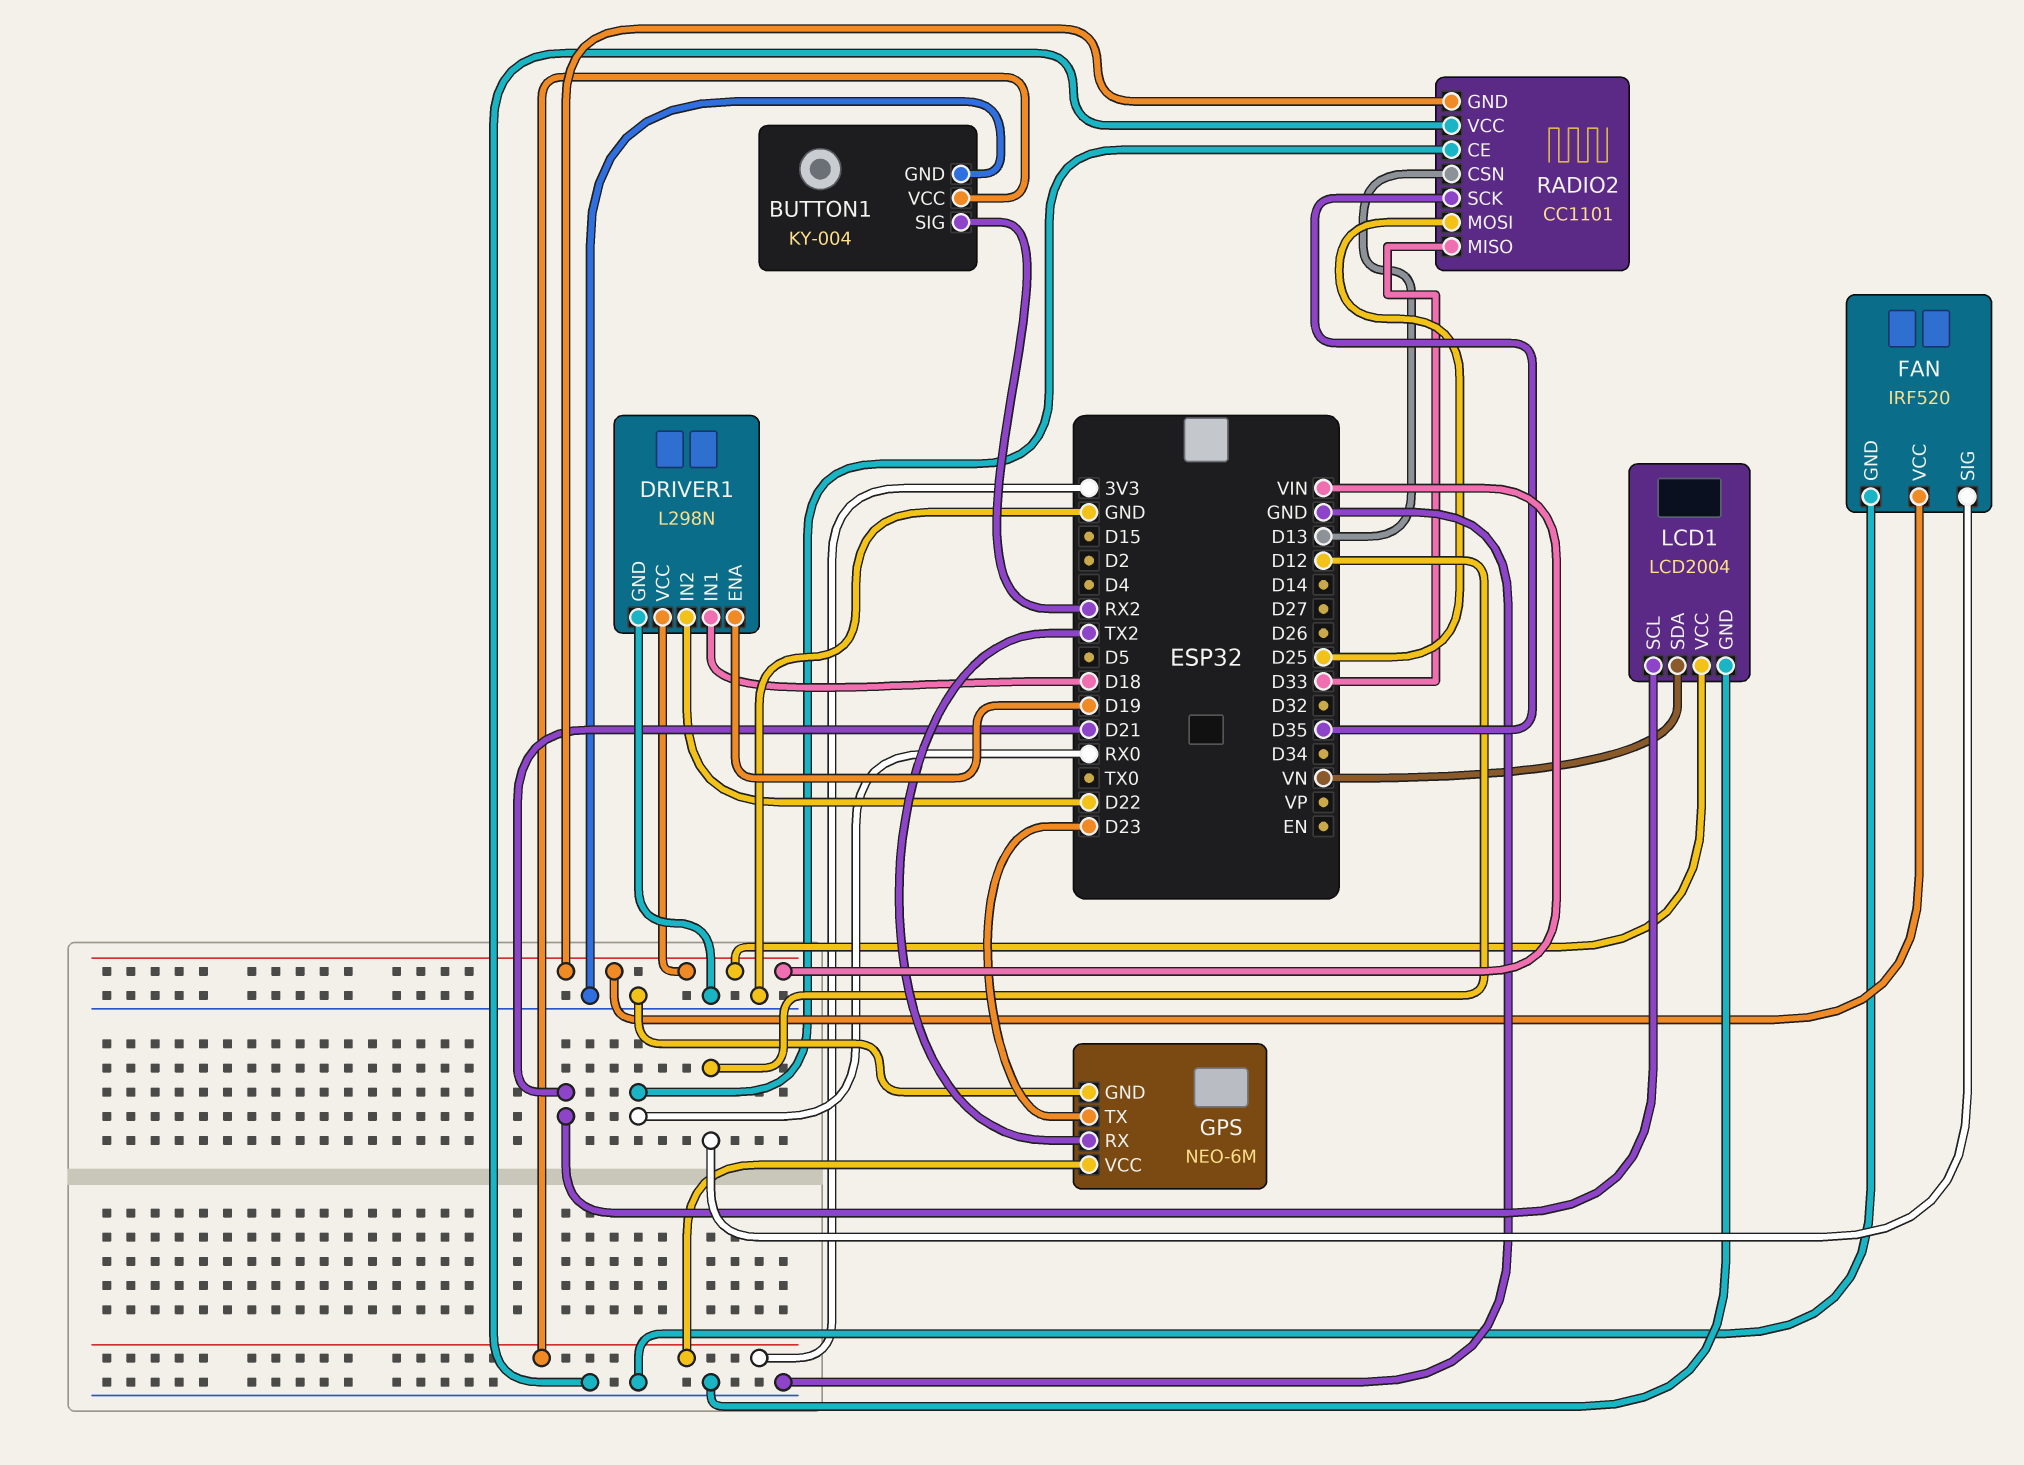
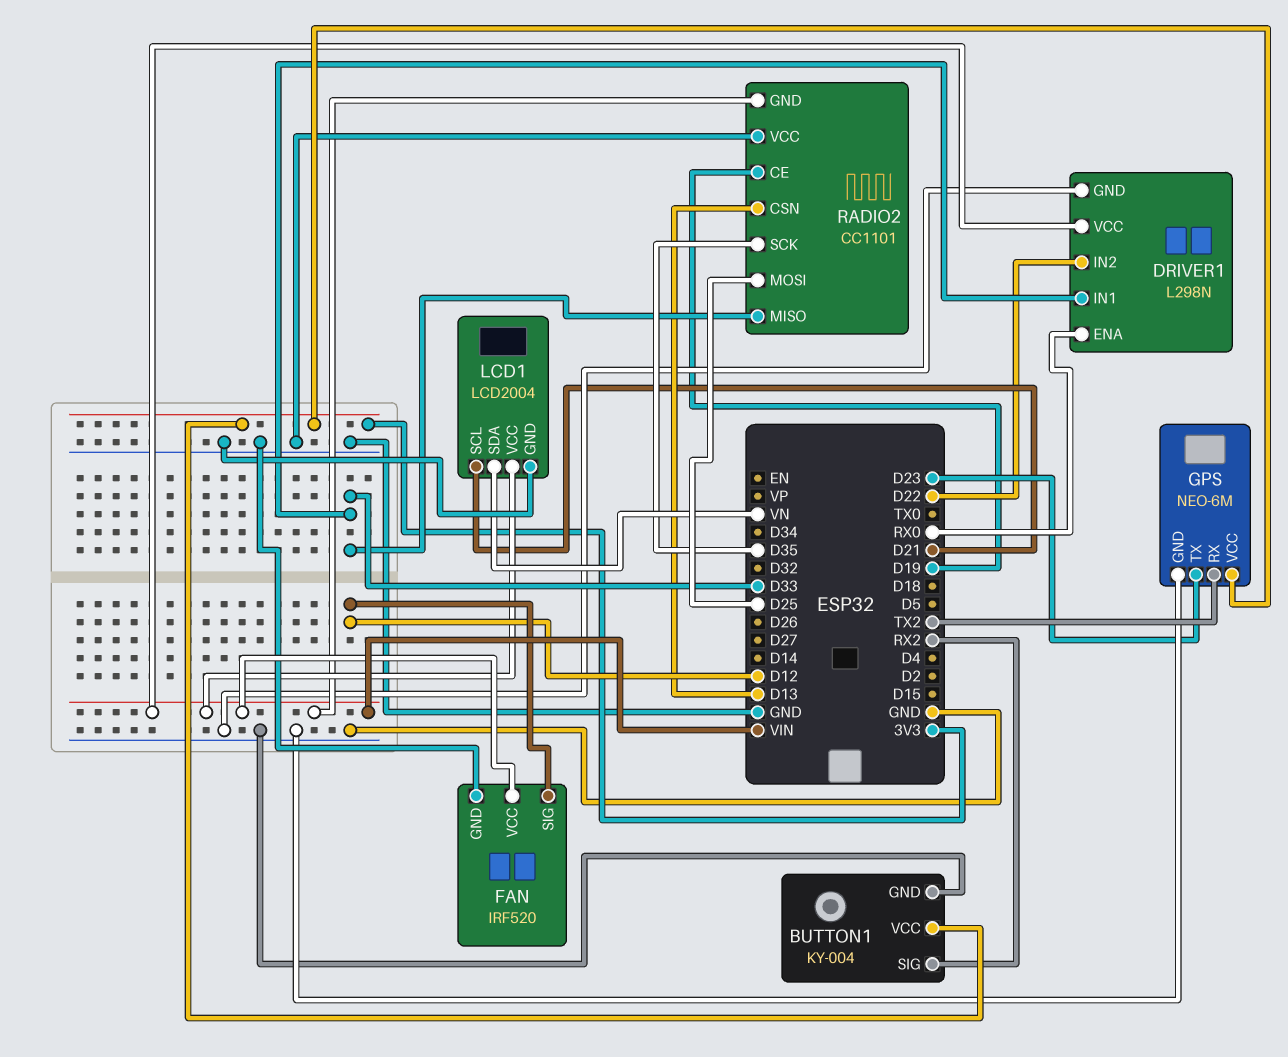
DRIVER1 pin ENA: D19 -> RX0
DRIVER1 pin IN1: D18 -> D33
RADIO2 pin CE: RX0 -> D19

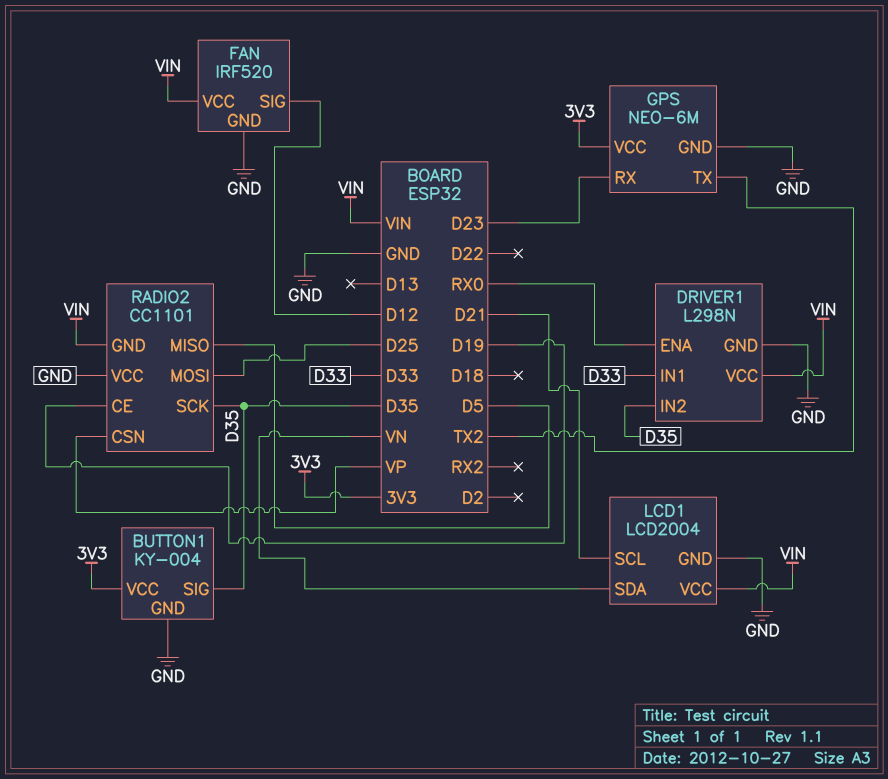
BUTTON1 pin SIG: RX2 -> D35
DRIVER1 pin IN2: D22 -> D35
GPS pin RX: TX2 -> D23
GPS pin TX: D23 -> TX2
RADIO2 pin CSN: D13 -> VP
RADIO2 pin MISO: D33 -> D5

